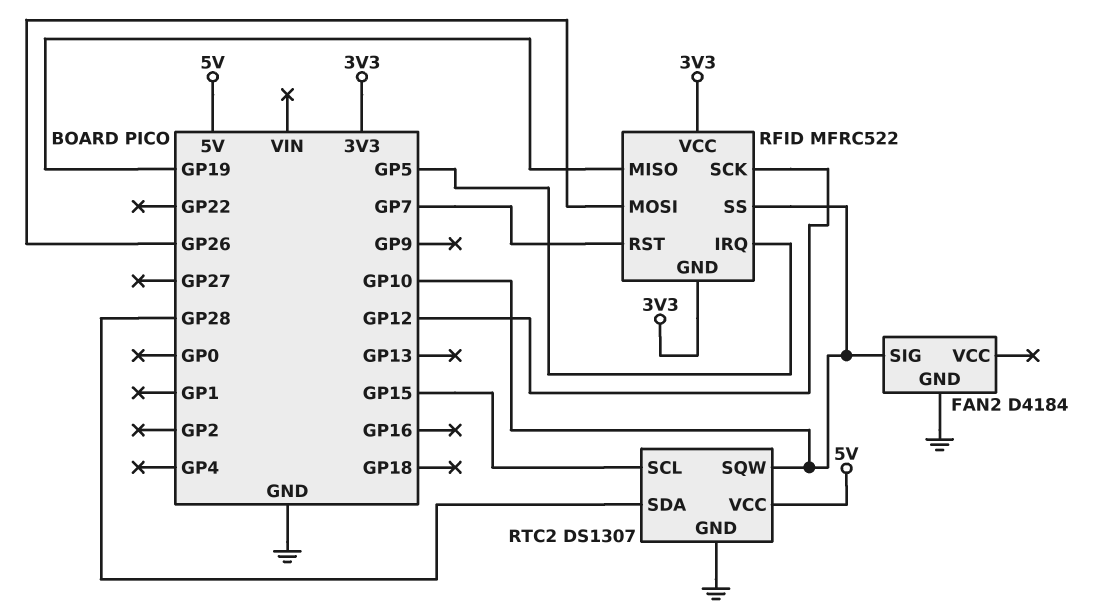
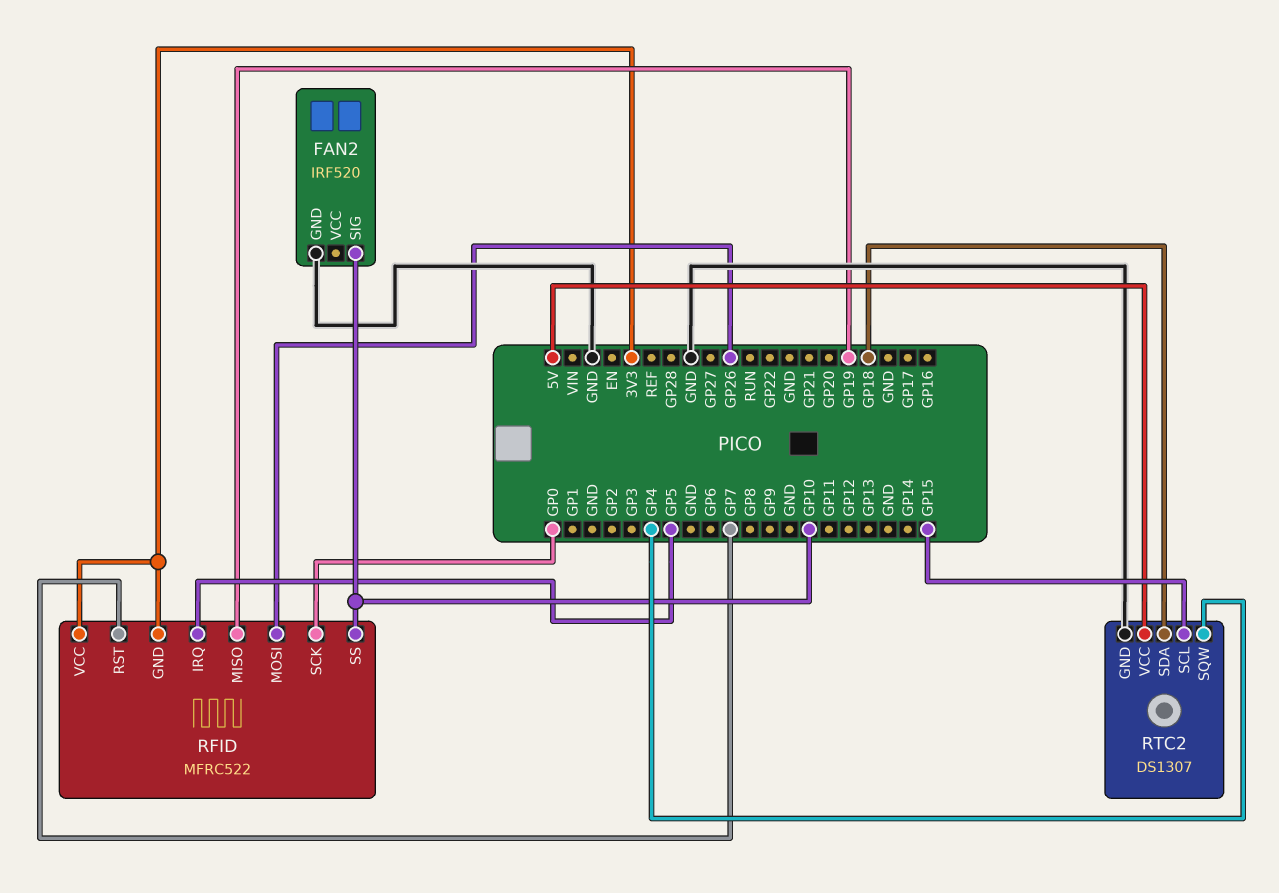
FAN2: D4184 -> IRF520
RFID pin SCK: GP12 -> GP0
RTC2 pin SDA: GP28 -> GP18
RTC2 pin SQW: GP10 -> GP4

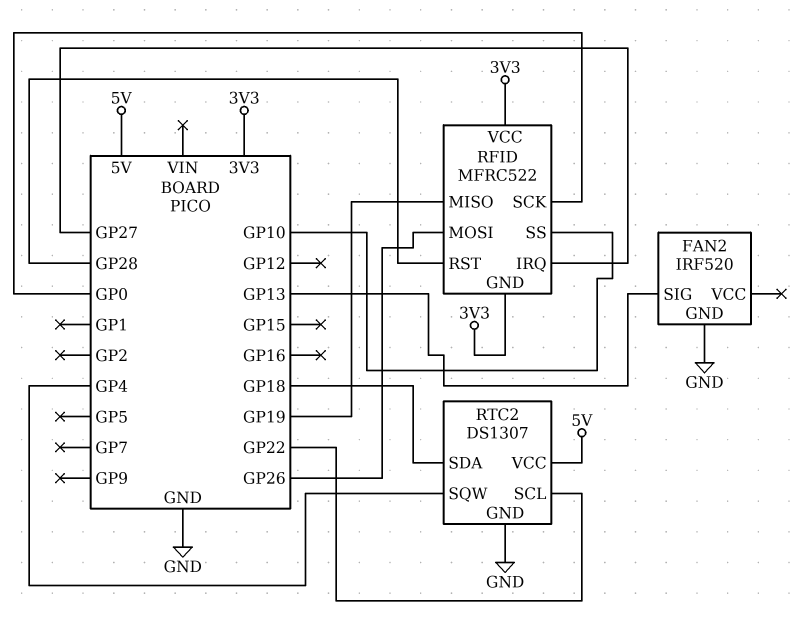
FAN2 pin SIG: GP10 -> GP13
RFID pin IRQ: GP5 -> GP27
RFID pin RST: GP7 -> GP28
RTC2 pin SCL: GP15 -> GP22

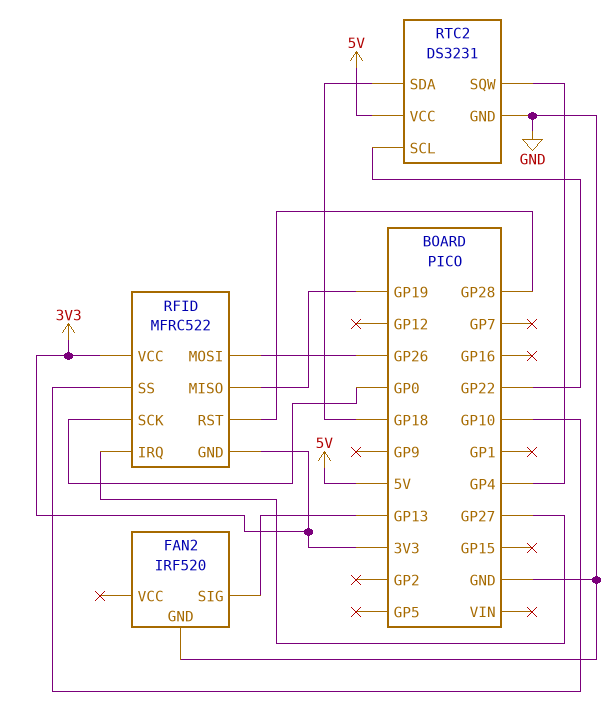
RTC2: DS1307 -> DS3231

